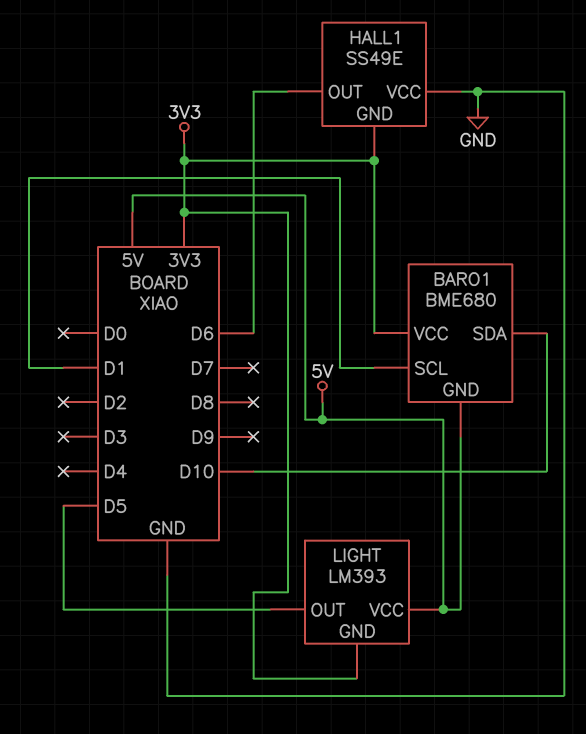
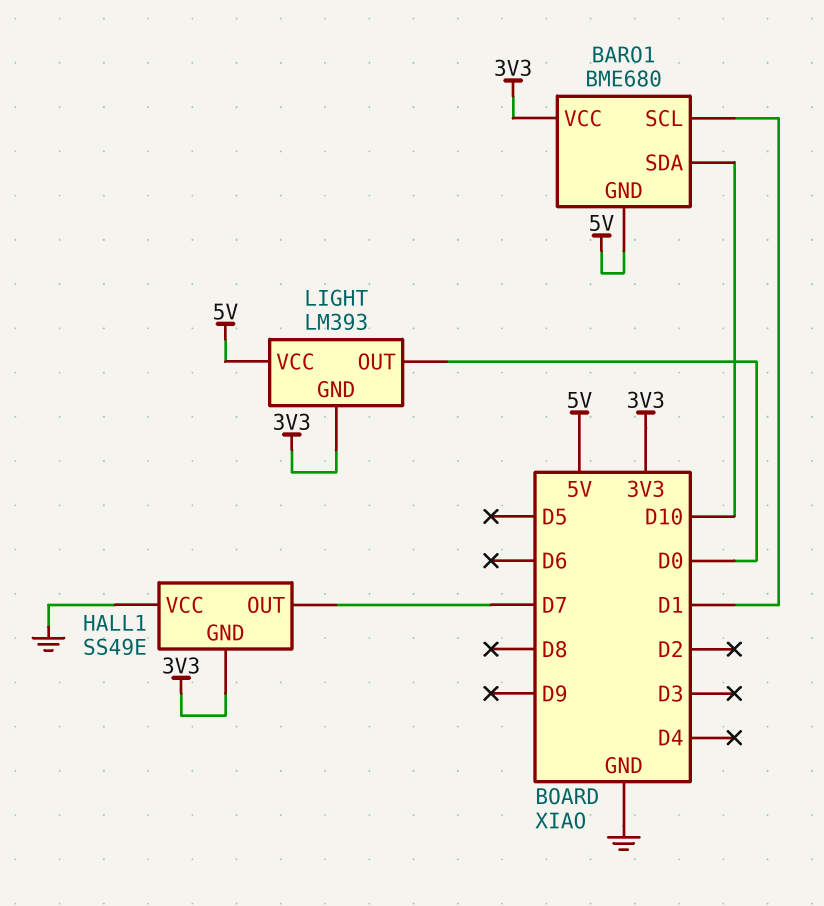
HALL1 pin OUT: D6 -> D7
LIGHT pin OUT: D5 -> D0

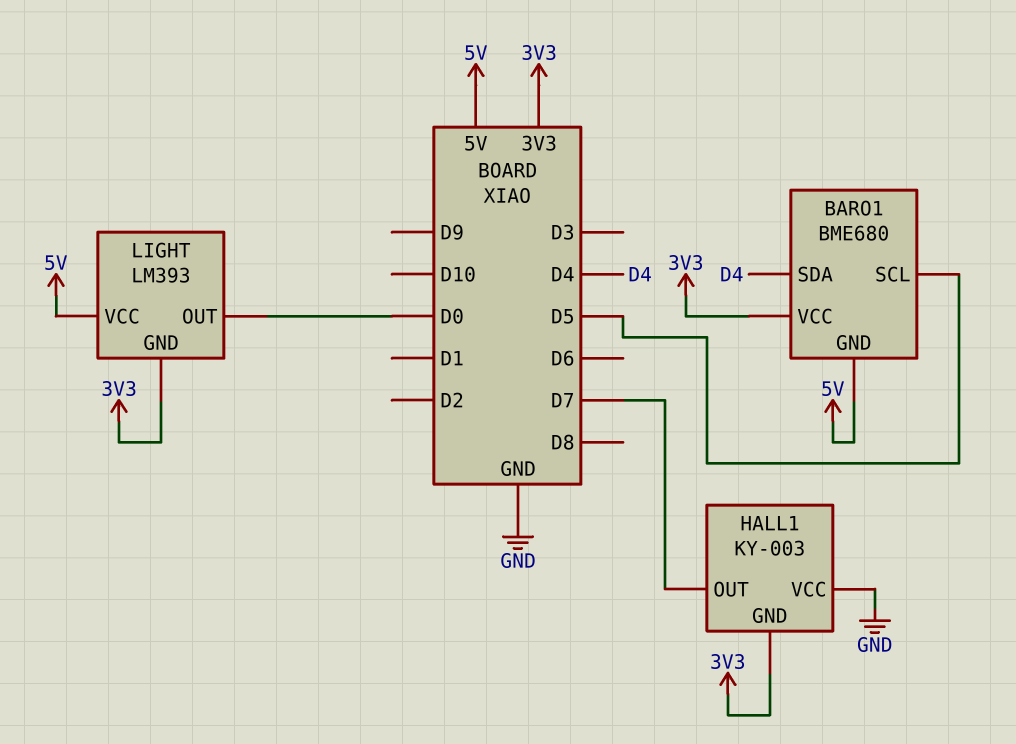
BARO1 pin SCL: D1 -> D5
BARO1 pin SDA: D10 -> D4
HALL1: SS49E -> KY-003

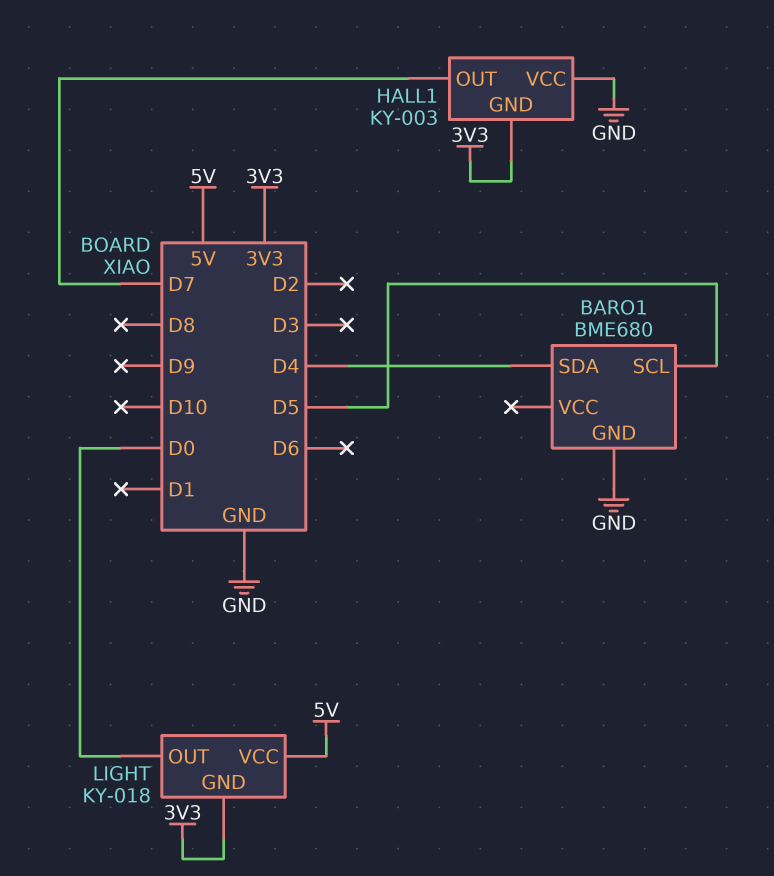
BARO1 pin GND: 5V -> GND
BARO1 pin VCC: 3V3 -> none
LIGHT: LM393 -> KY-018

